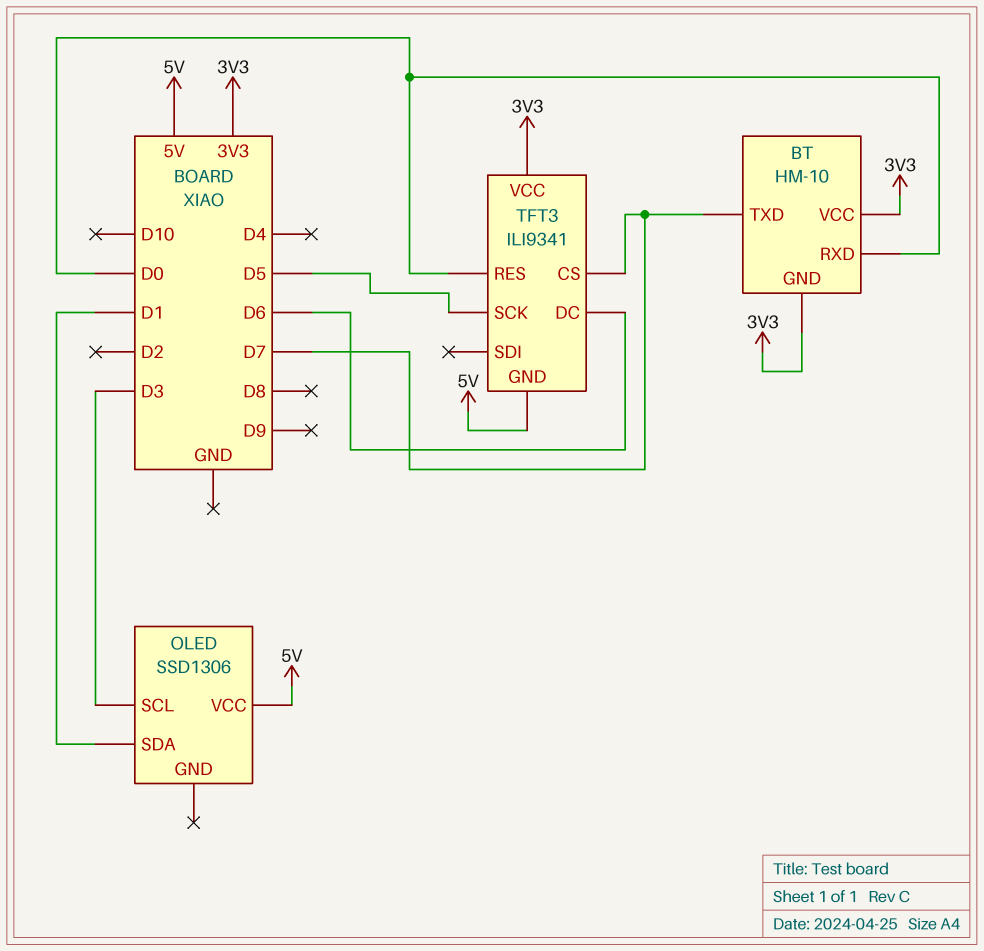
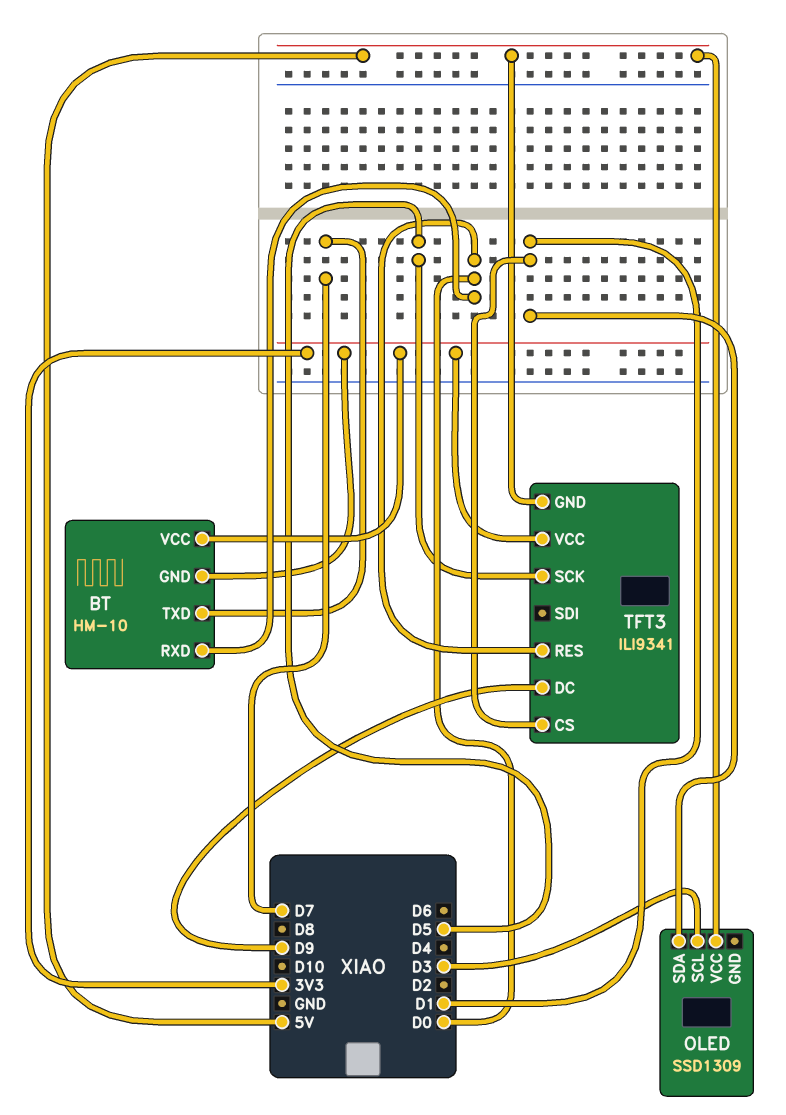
OLED: SSD1306 -> SSD1309
TFT3 pin CS: D7 -> D1
TFT3 pin DC: D6 -> D9

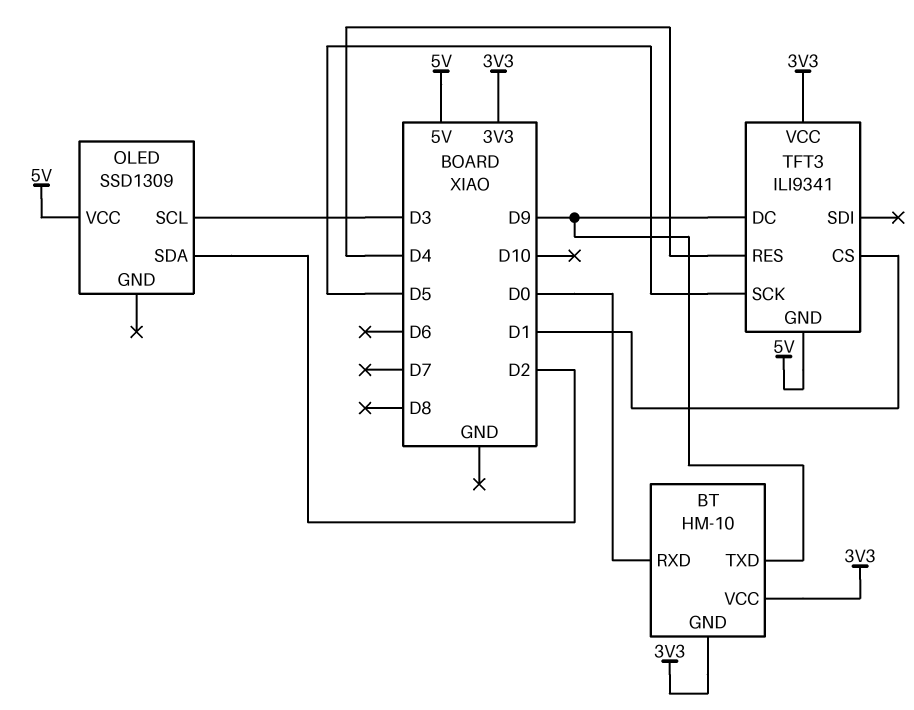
BT pin TXD: D7 -> D9
OLED pin SDA: D1 -> D2
TFT3 pin RES: D0 -> D4

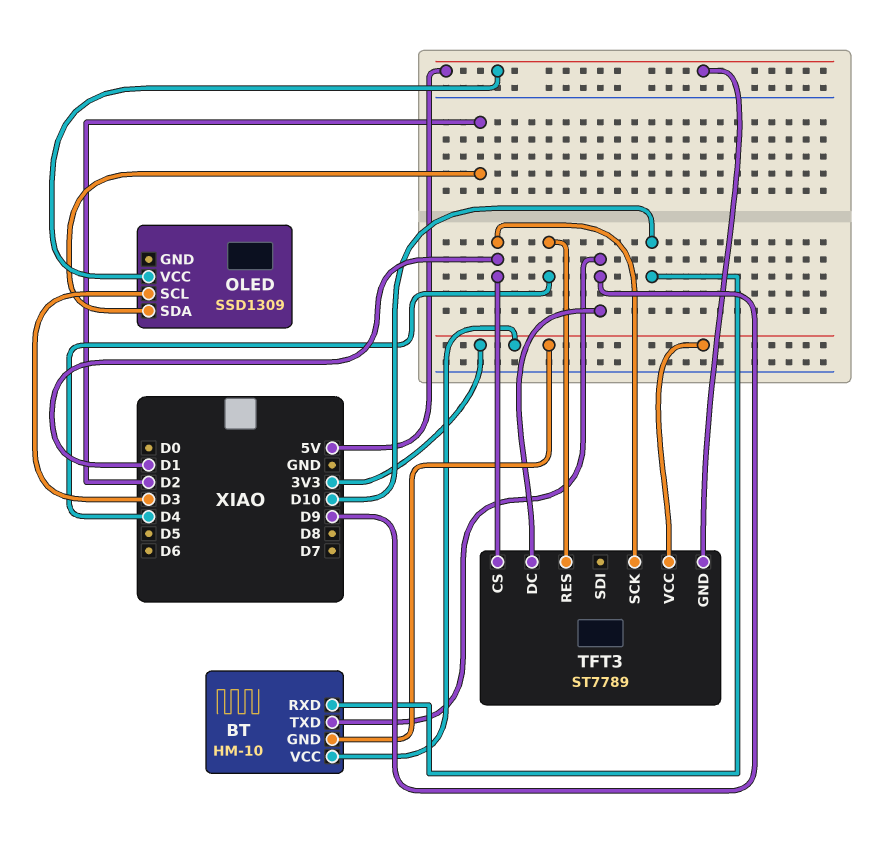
BT pin RXD: D0 -> D10
TFT3: ILI9341 -> ST7789
TFT3 pin SCK: D5 -> D1

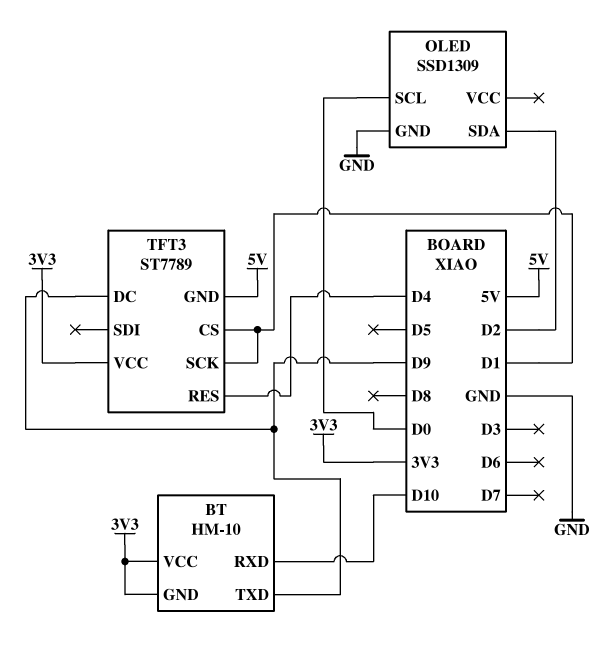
OLED pin GND: none -> GND
OLED pin SCL: D3 -> D0
OLED pin VCC: 5V -> none

